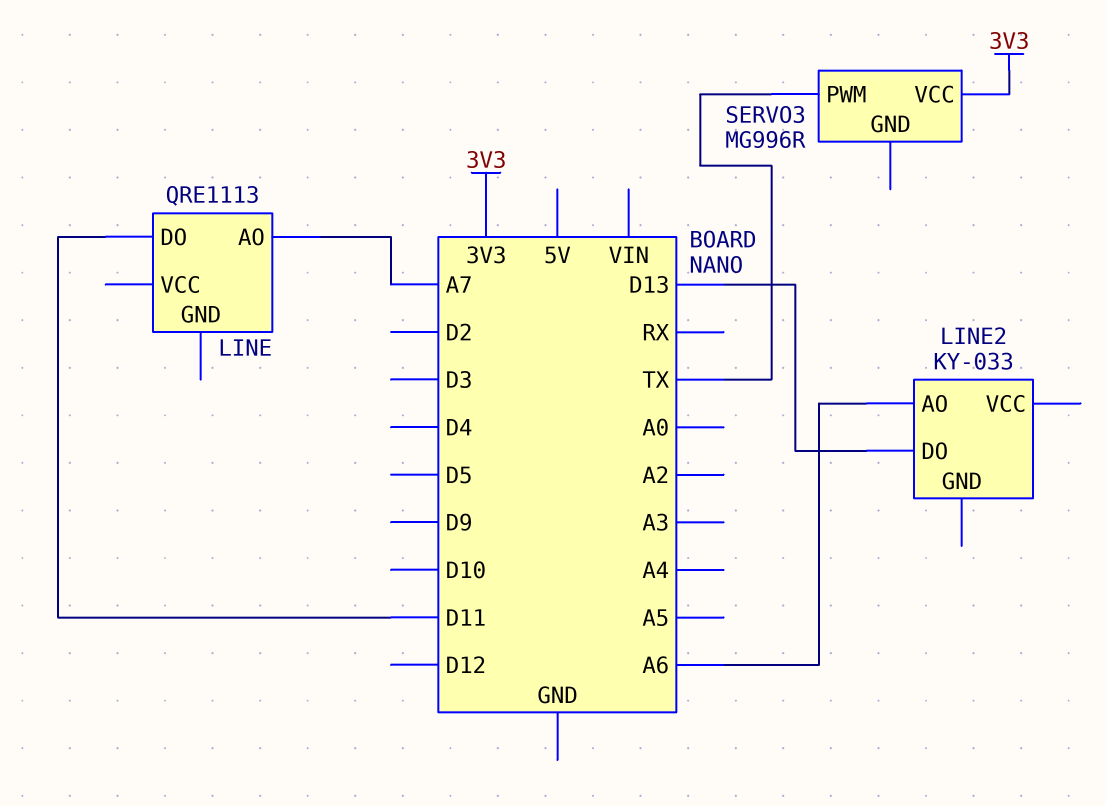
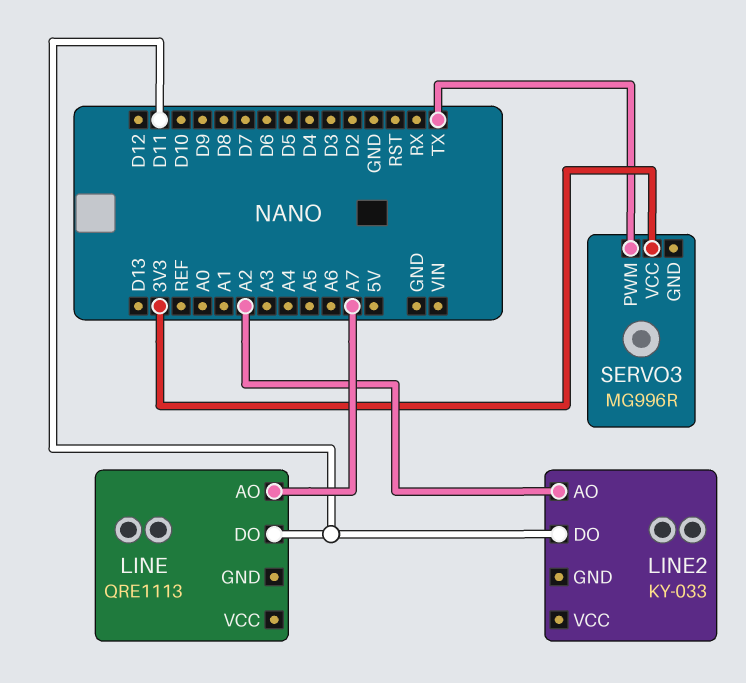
LINE2 pin AO: A6 -> A2
LINE2 pin DO: D13 -> D11

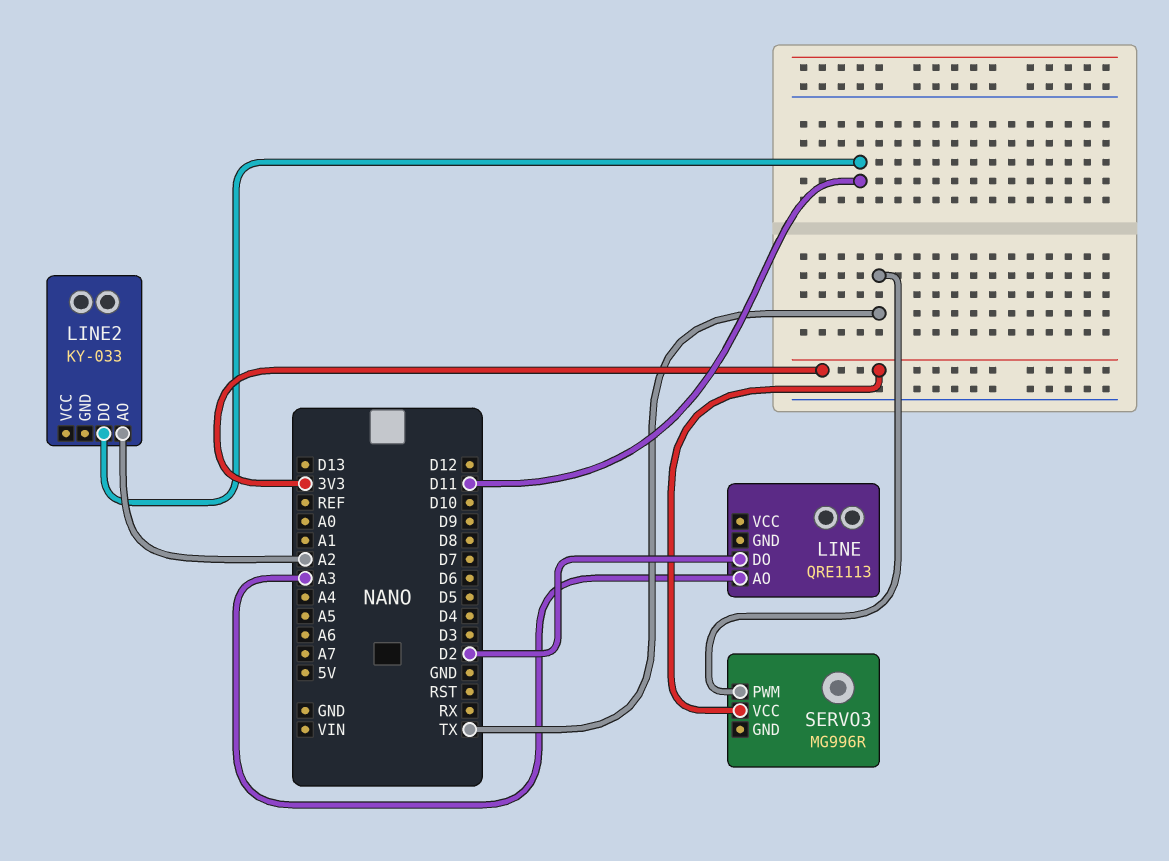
LINE pin AO: A7 -> A3
LINE pin DO: D11 -> D2

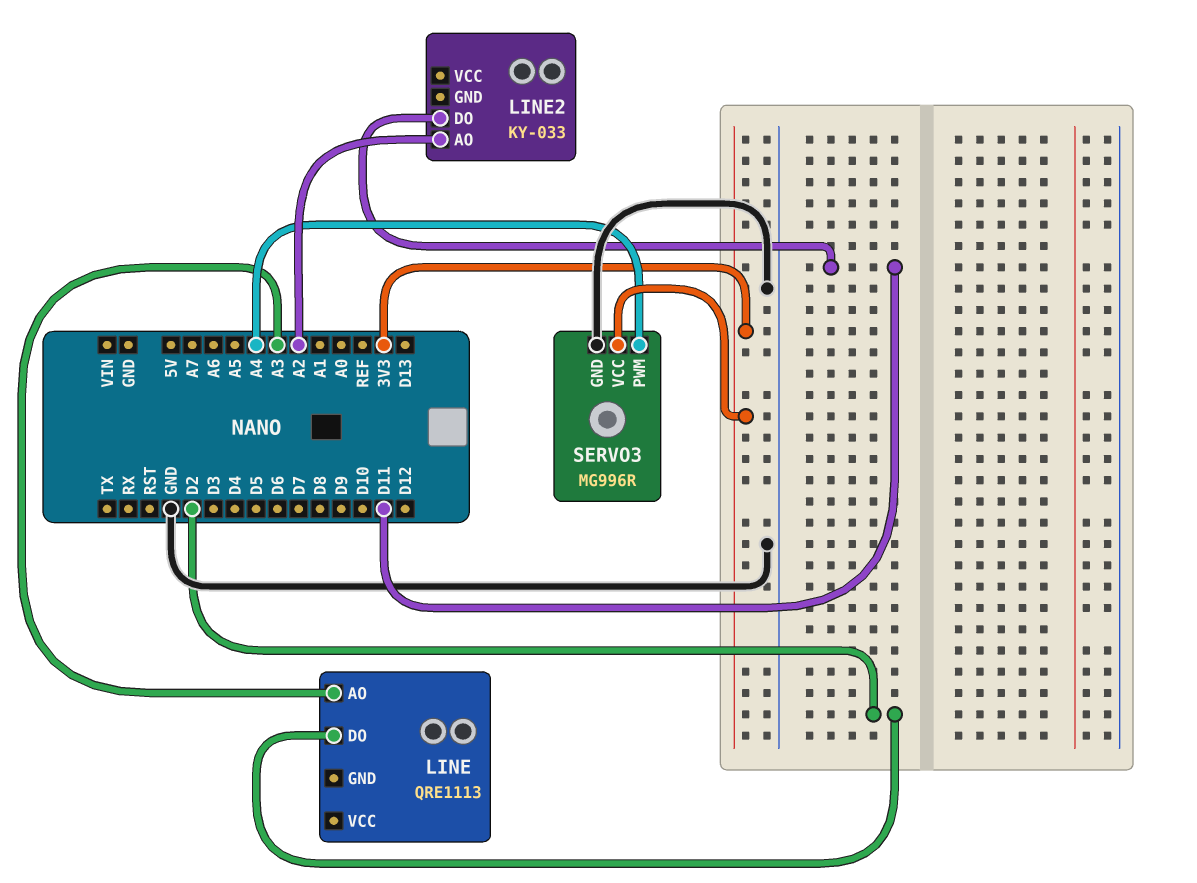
SERVO3 pin GND: none -> GND
SERVO3 pin PWM: TX -> A4

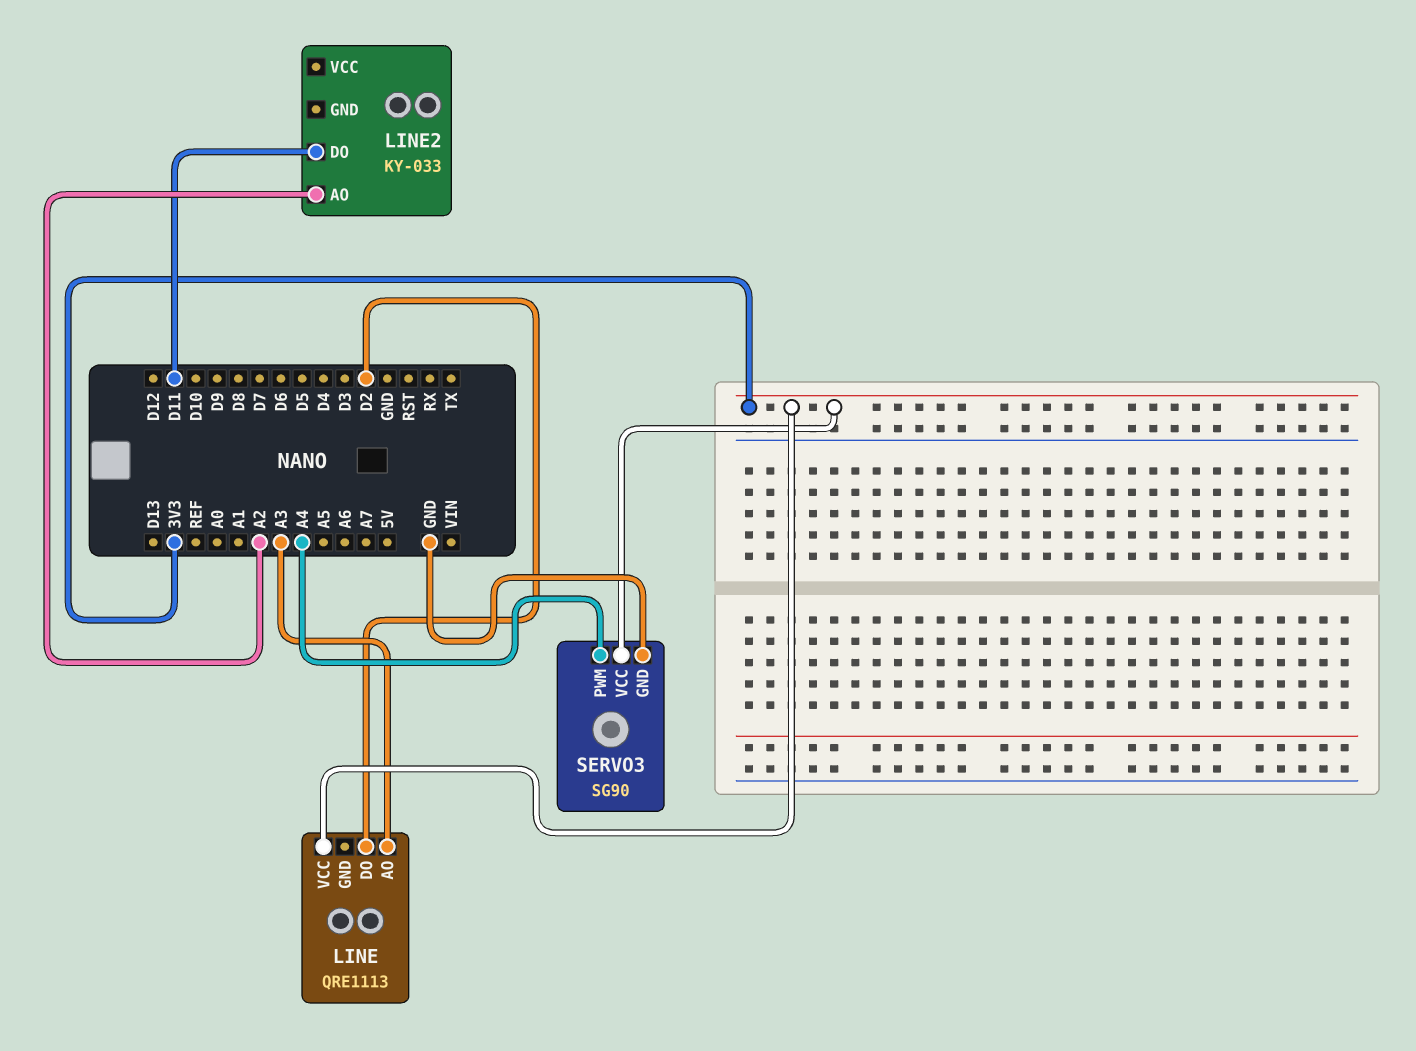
LINE pin VCC: none -> 3V3
SERVO3: MG996R -> SG90

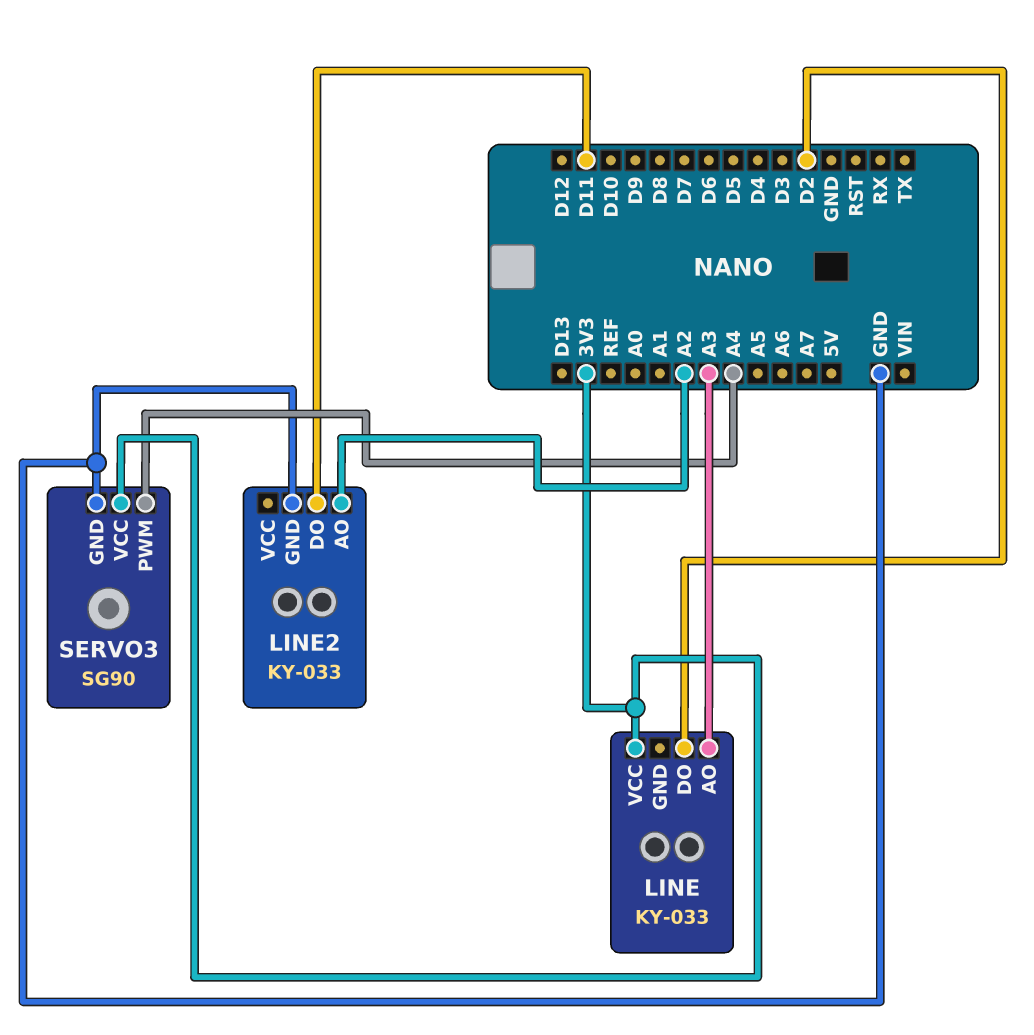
LINE: QRE1113 -> KY-033
LINE2 pin GND: none -> GND

